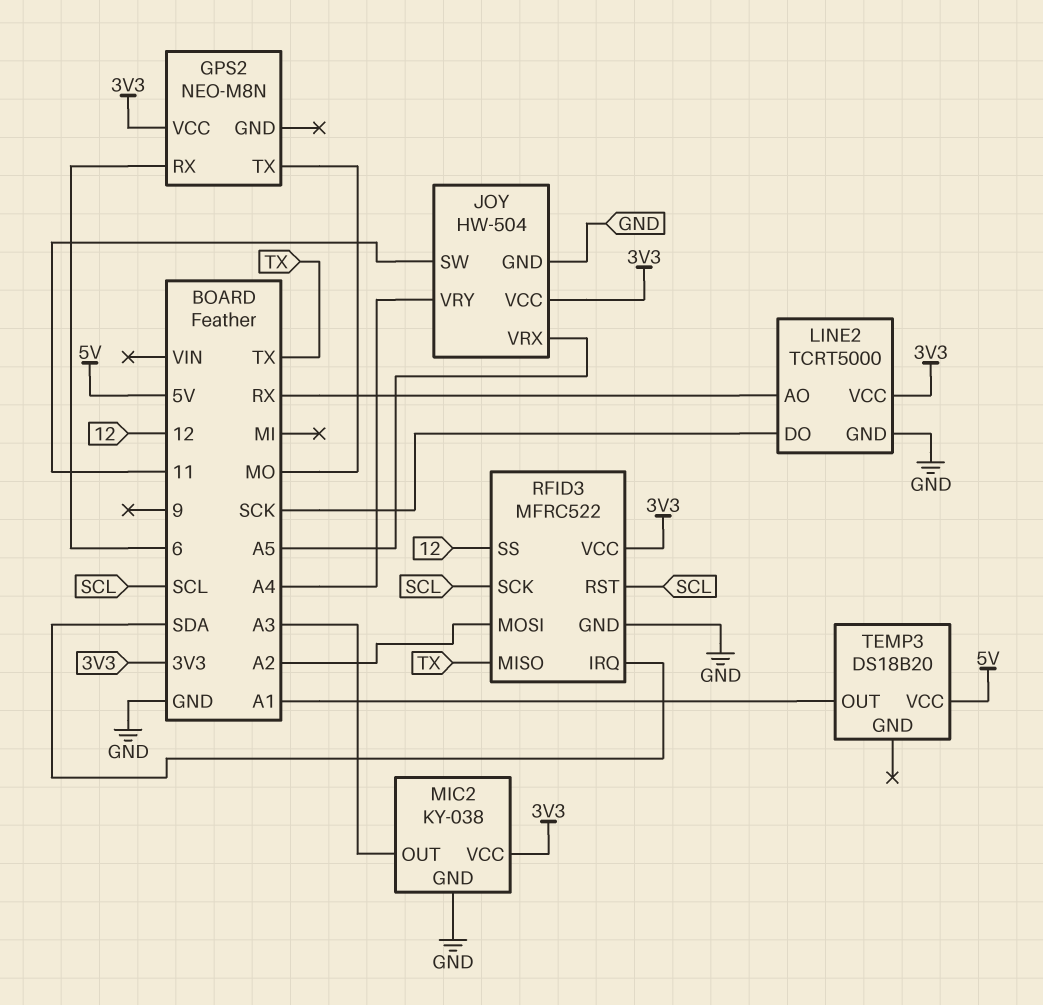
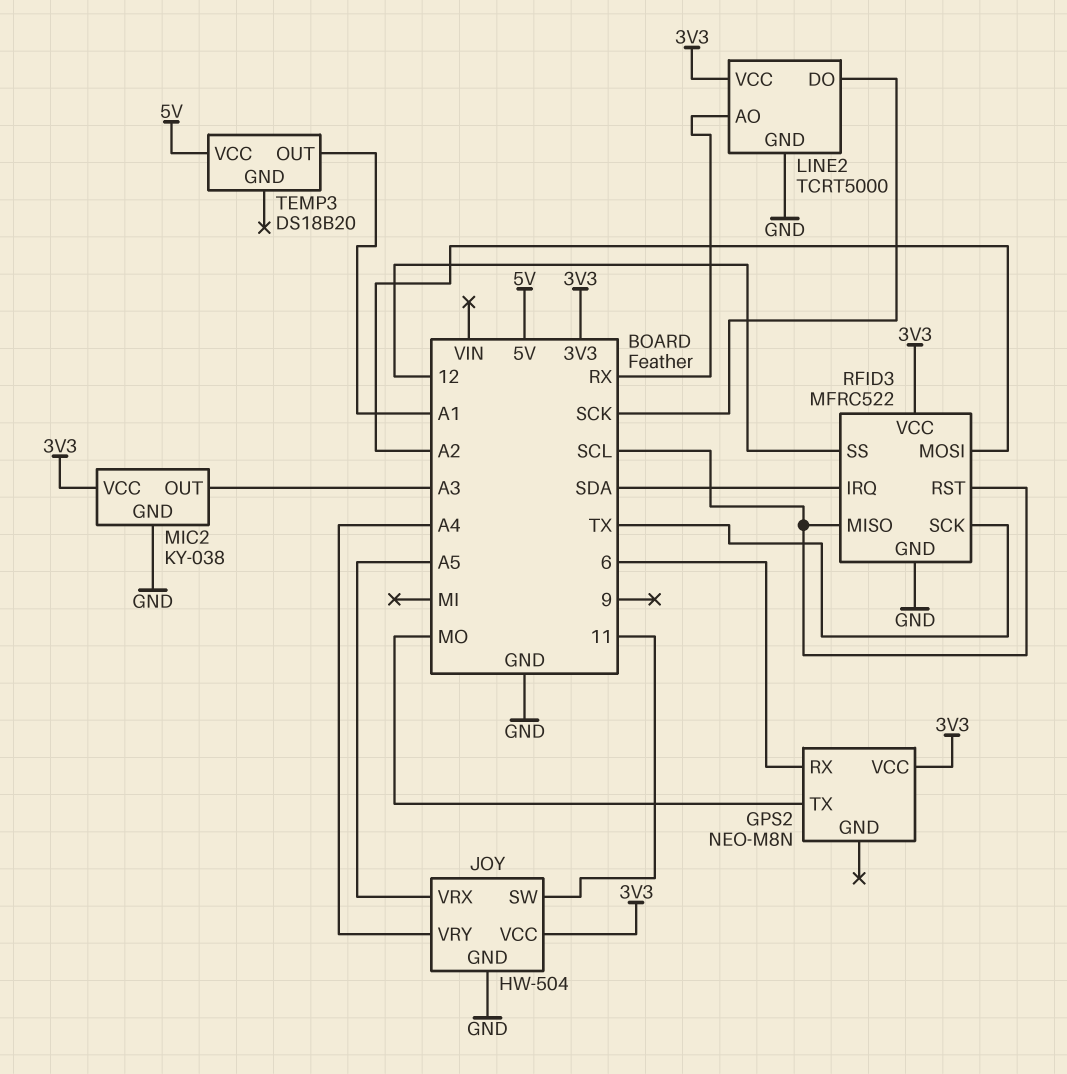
RFID3 pin MISO: TX -> SCL
RFID3 pin SCK: SCL -> TX

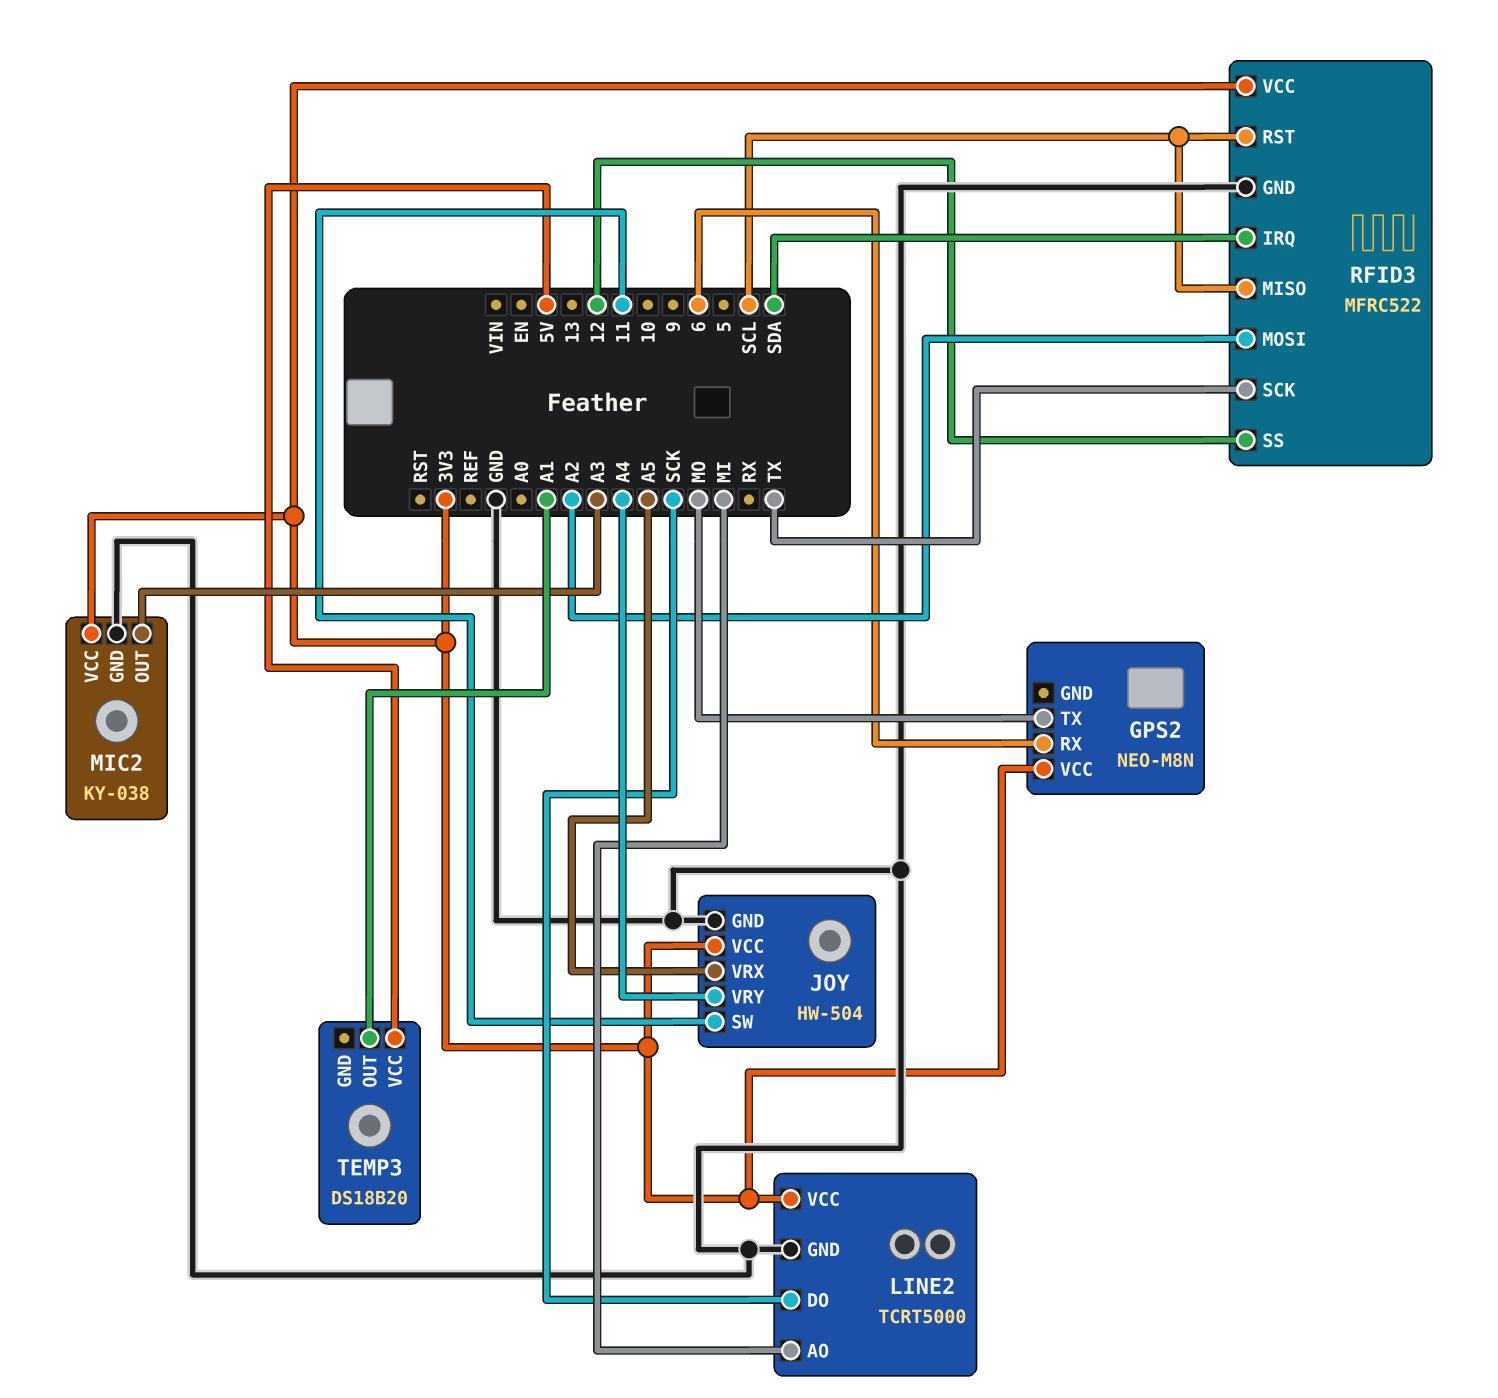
LINE2 pin AO: RX -> MI

